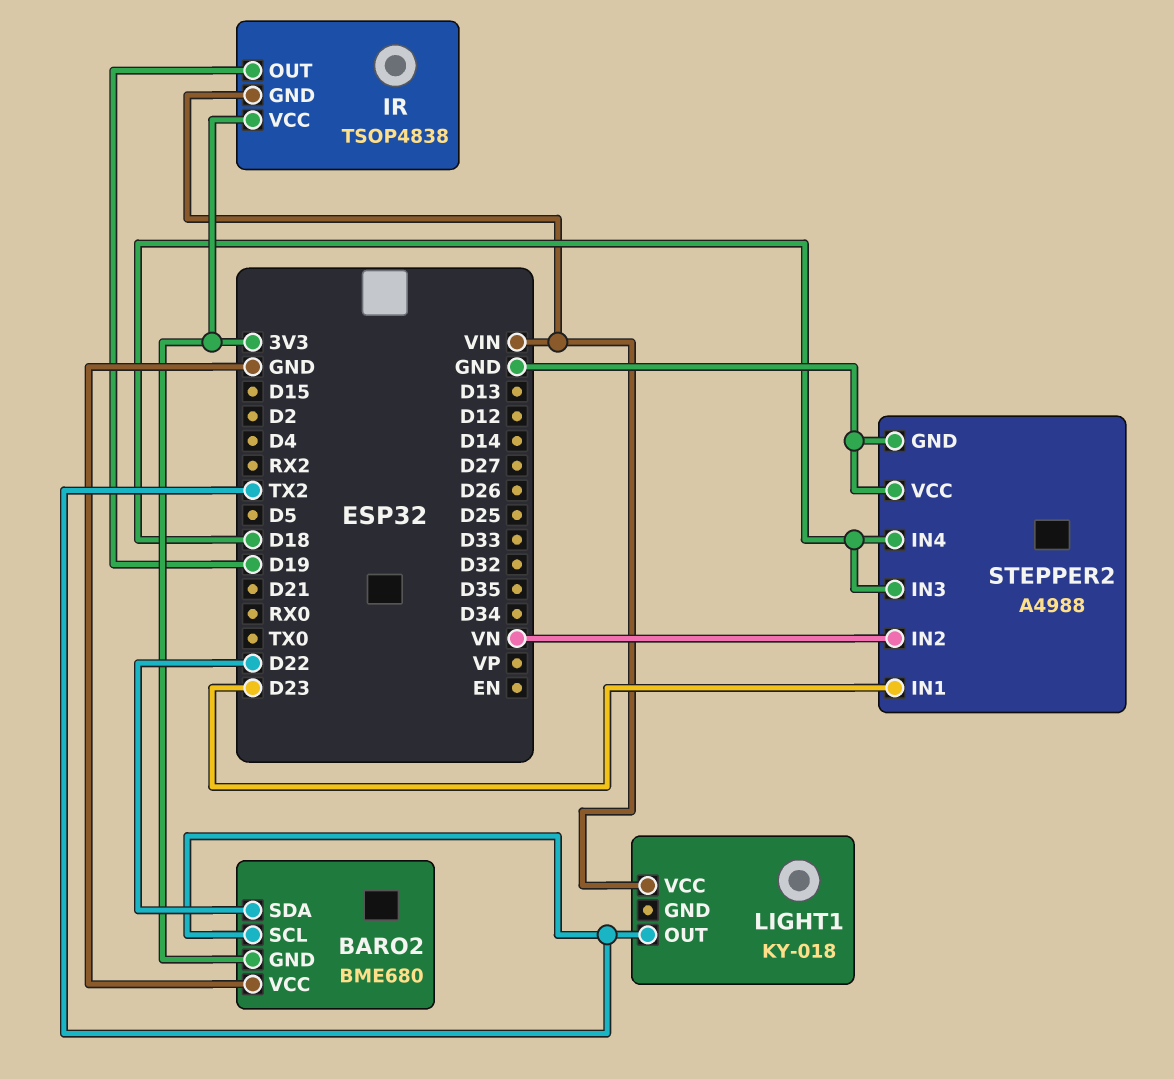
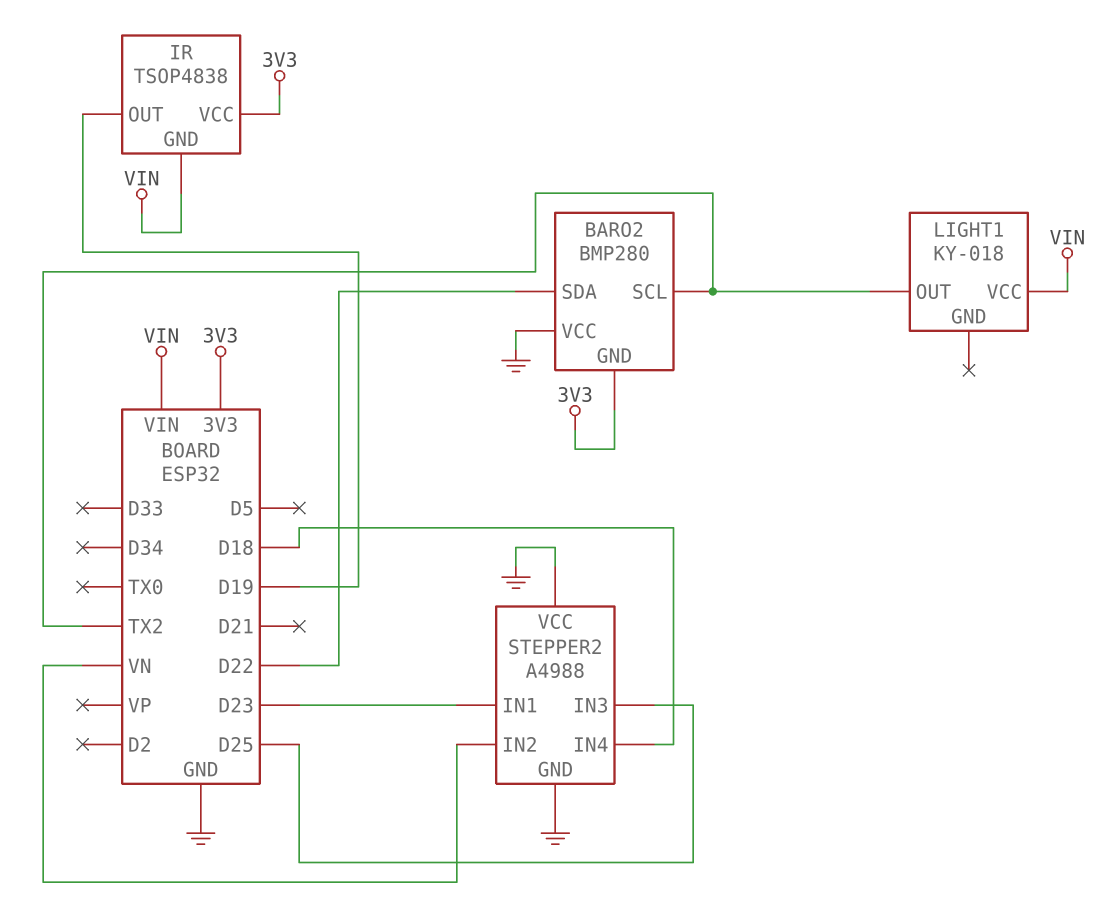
BARO2: BME680 -> BMP280
STEPPER2 pin IN3: D18 -> D25

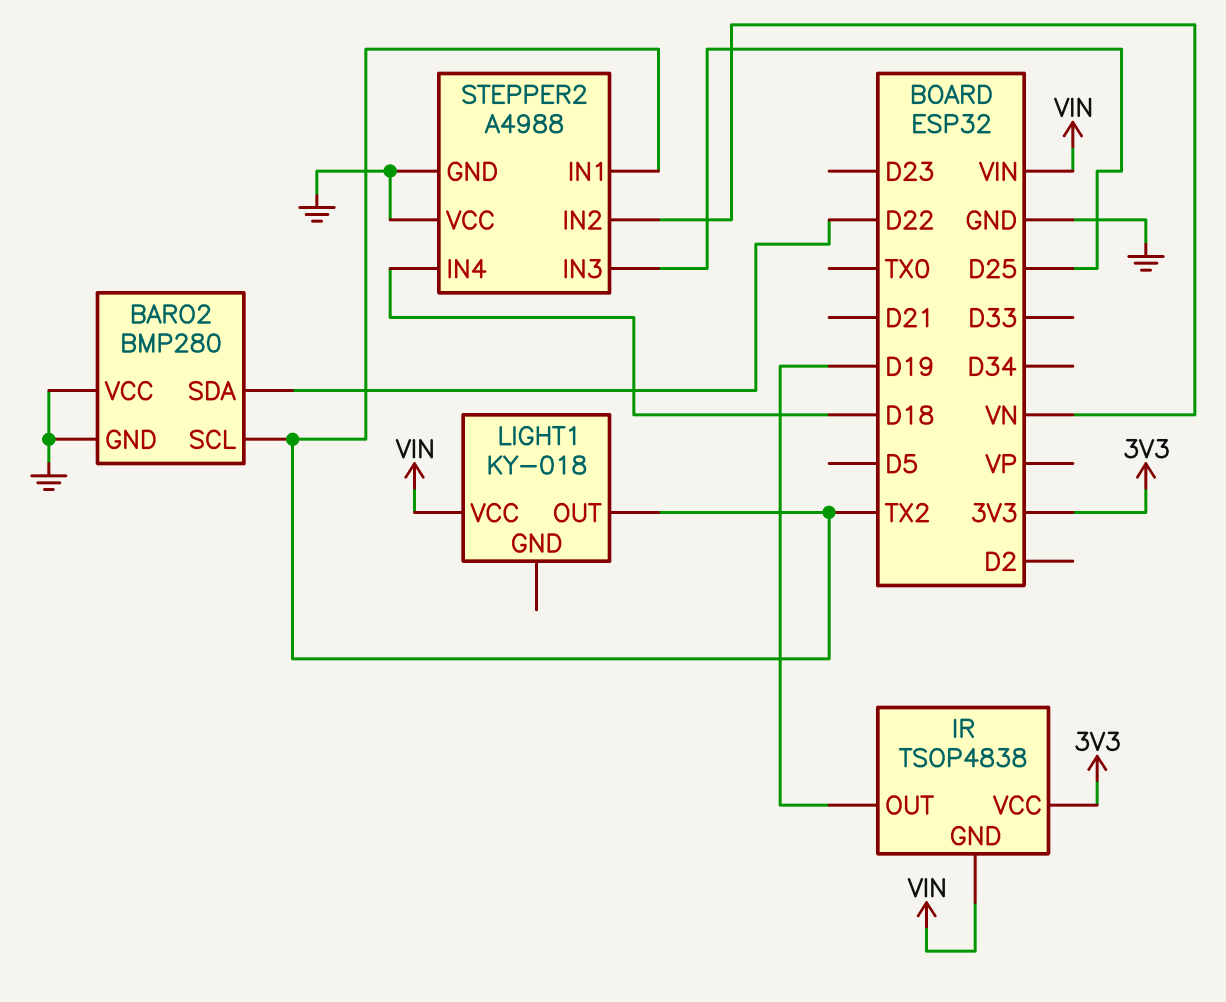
BARO2 pin GND: 3V3 -> GND
STEPPER2 pin IN1: D23 -> TX2

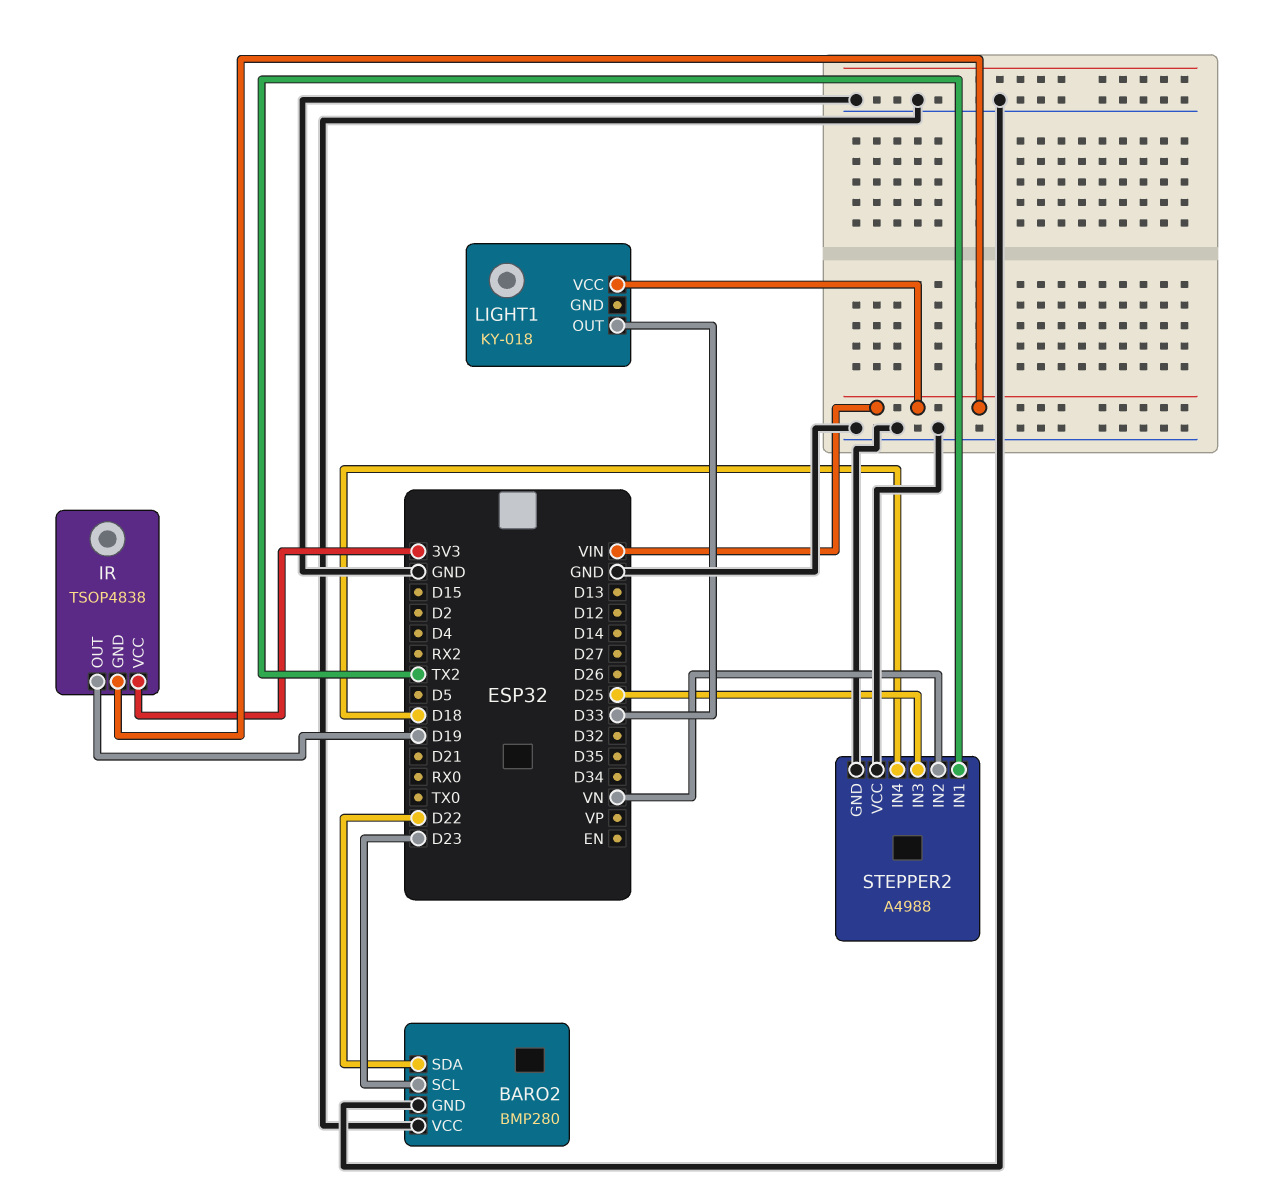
BARO2 pin SCL: TX2 -> D23
LIGHT1 pin OUT: TX2 -> D33

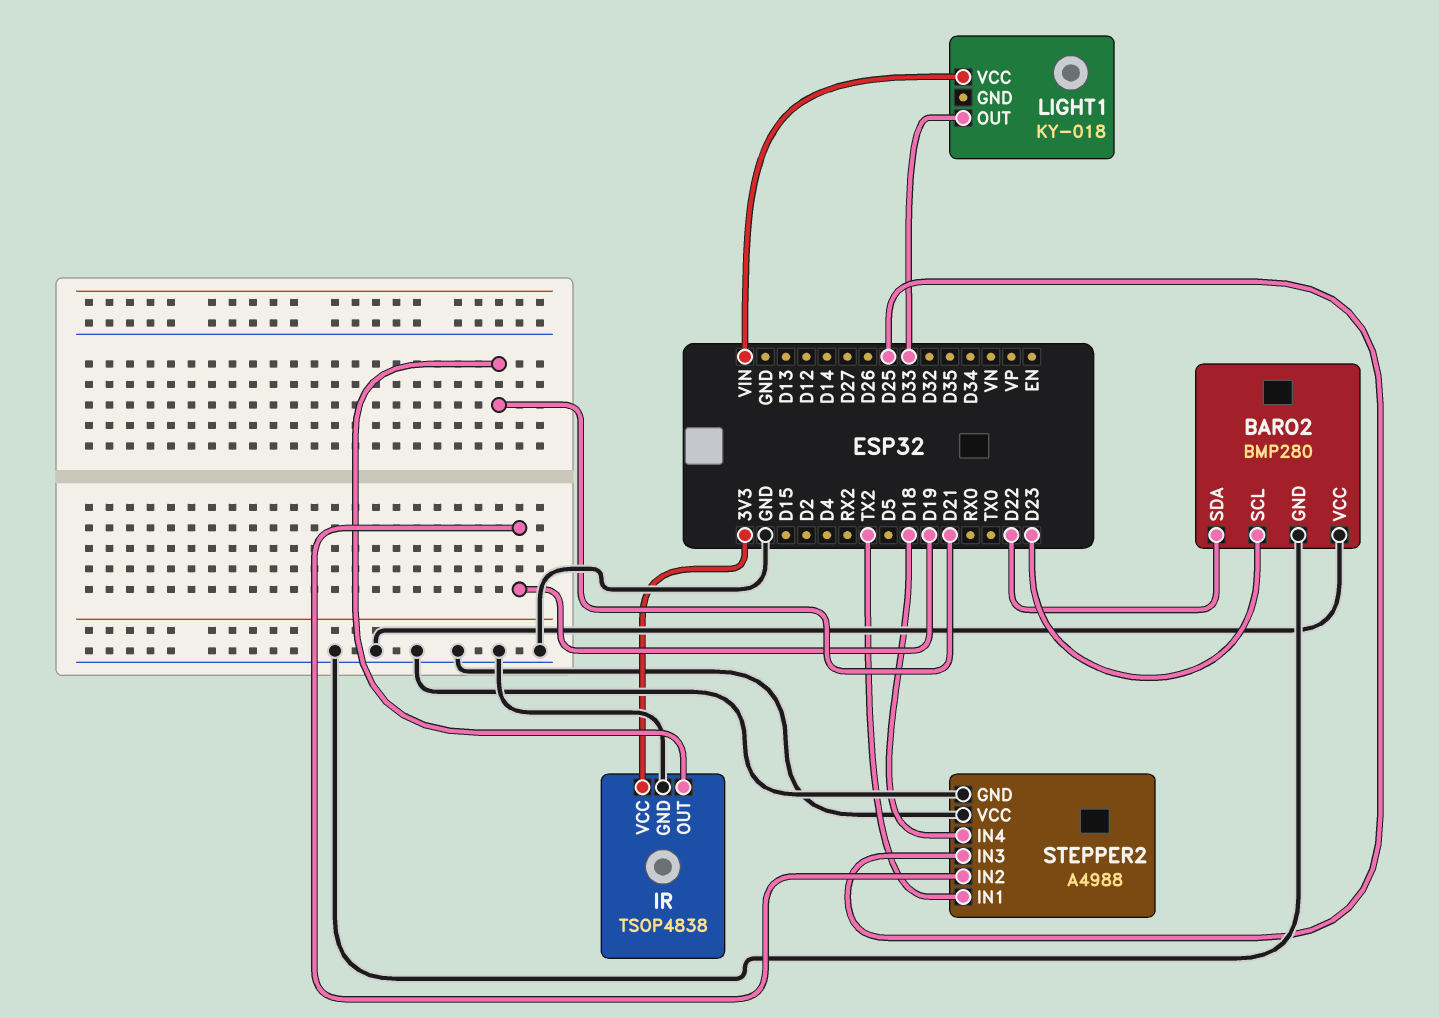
IR pin GND: VIN -> GND
IR pin OUT: D19 -> D21
STEPPER2 pin IN2: VN -> D19

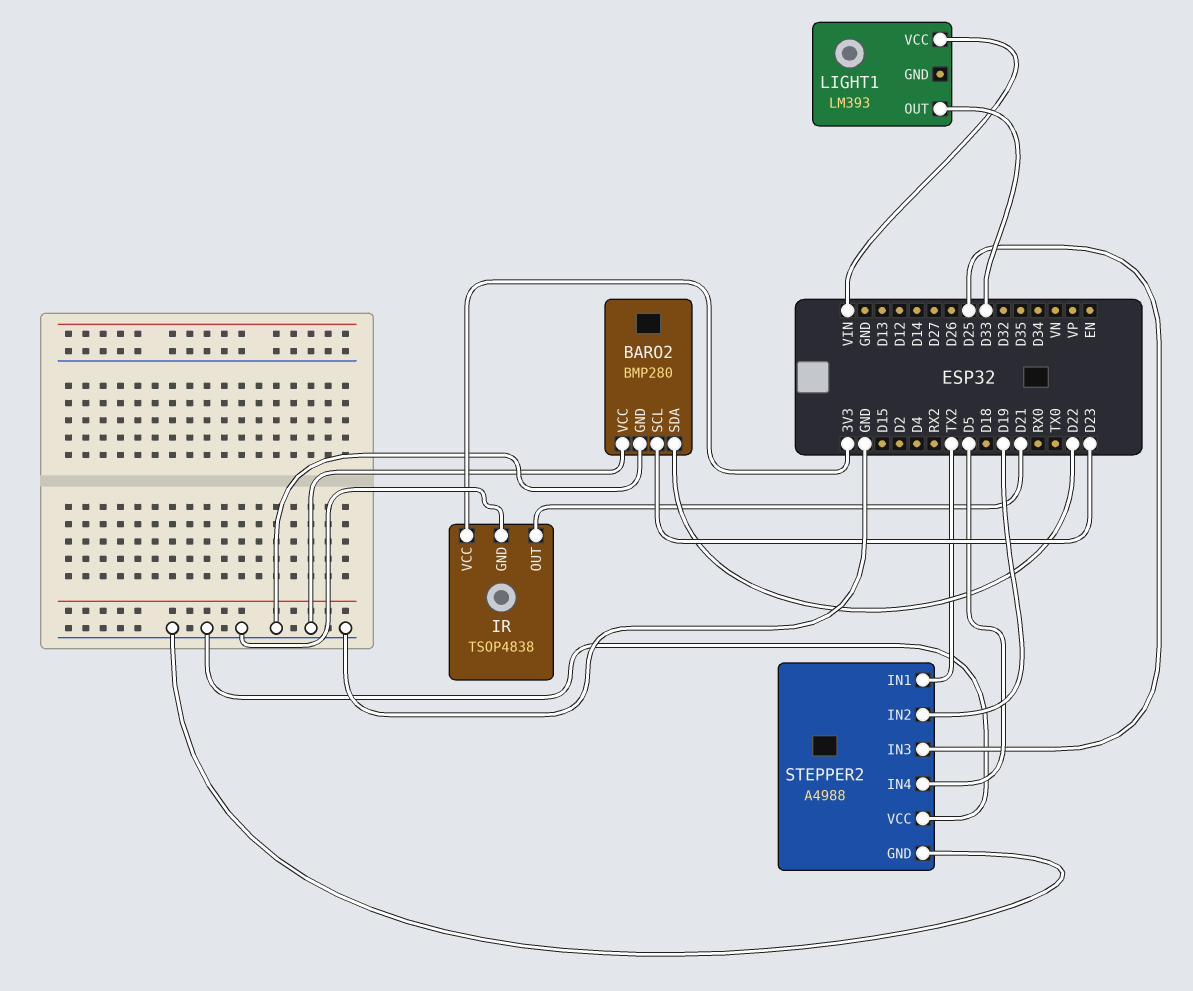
LIGHT1: KY-018 -> LM393
STEPPER2 pin IN4: D18 -> D5

